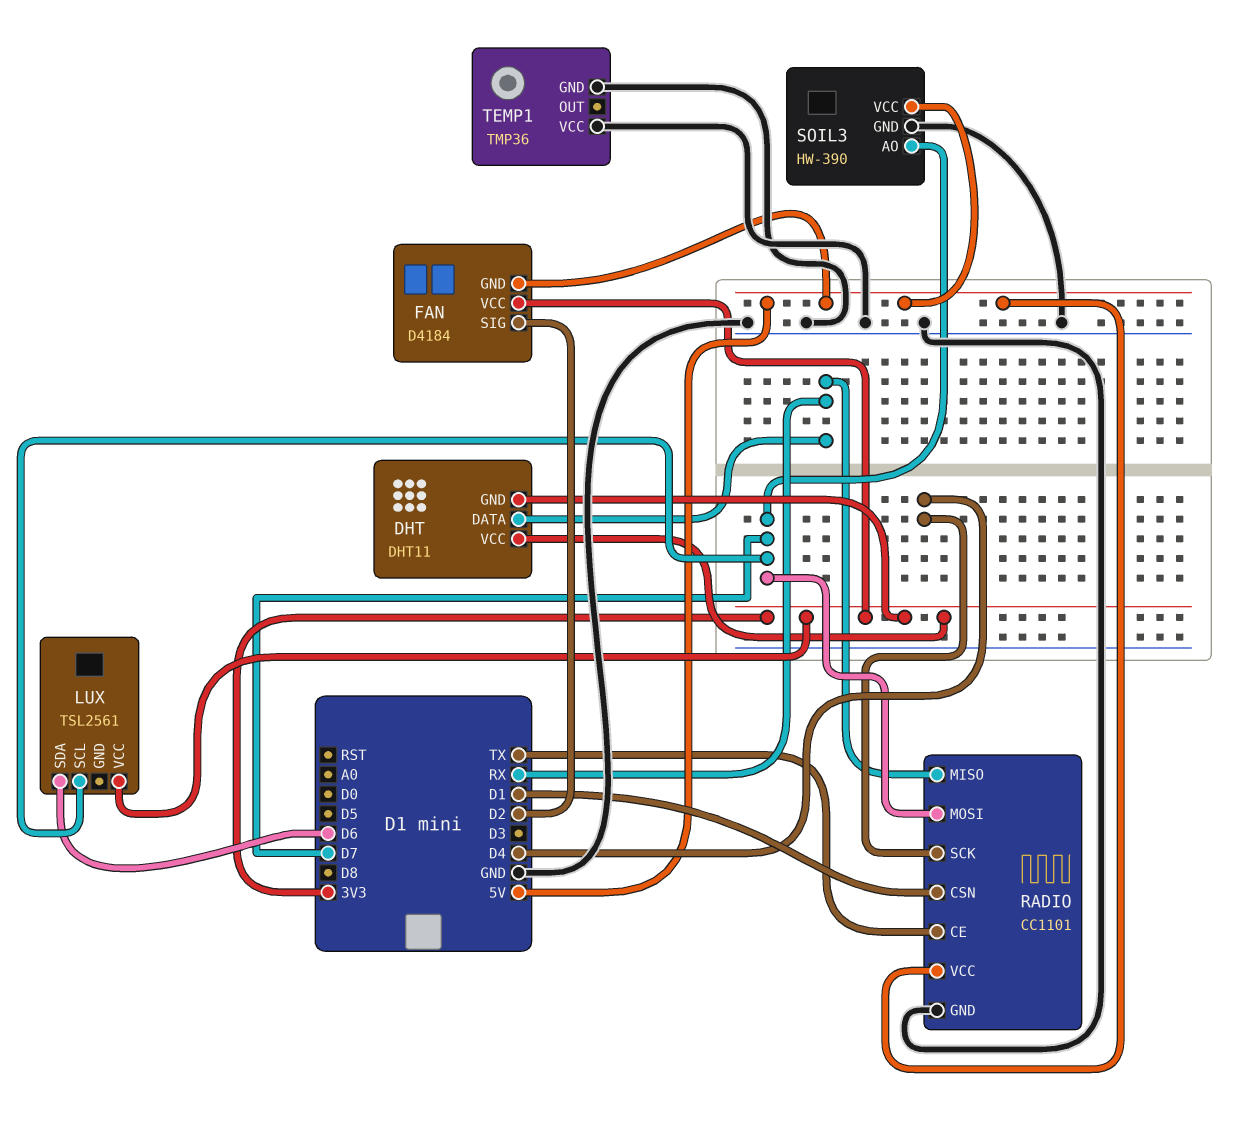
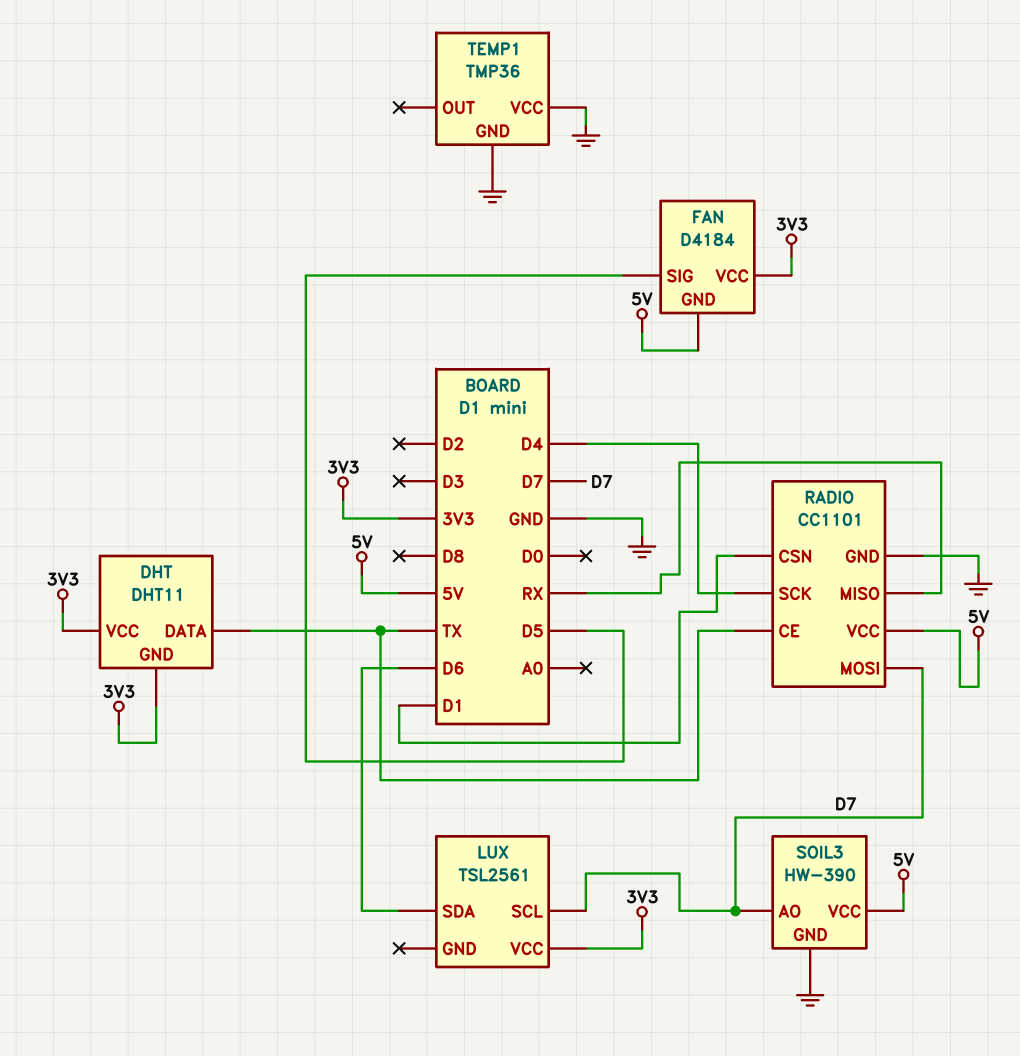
DHT pin DATA: RX -> TX
FAN pin SIG: D2 -> D5

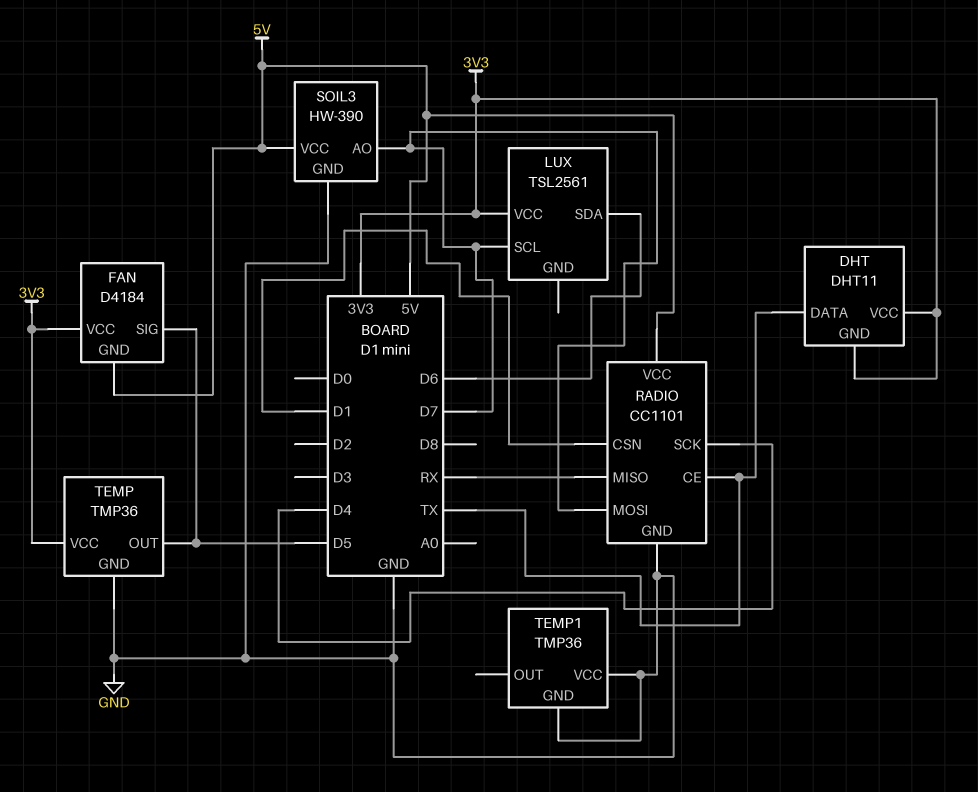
TEMP: none -> TMP36
TEMP pin GND: none -> GND
TEMP pin OUT: none -> D5
TEMP pin VCC: none -> 3V3

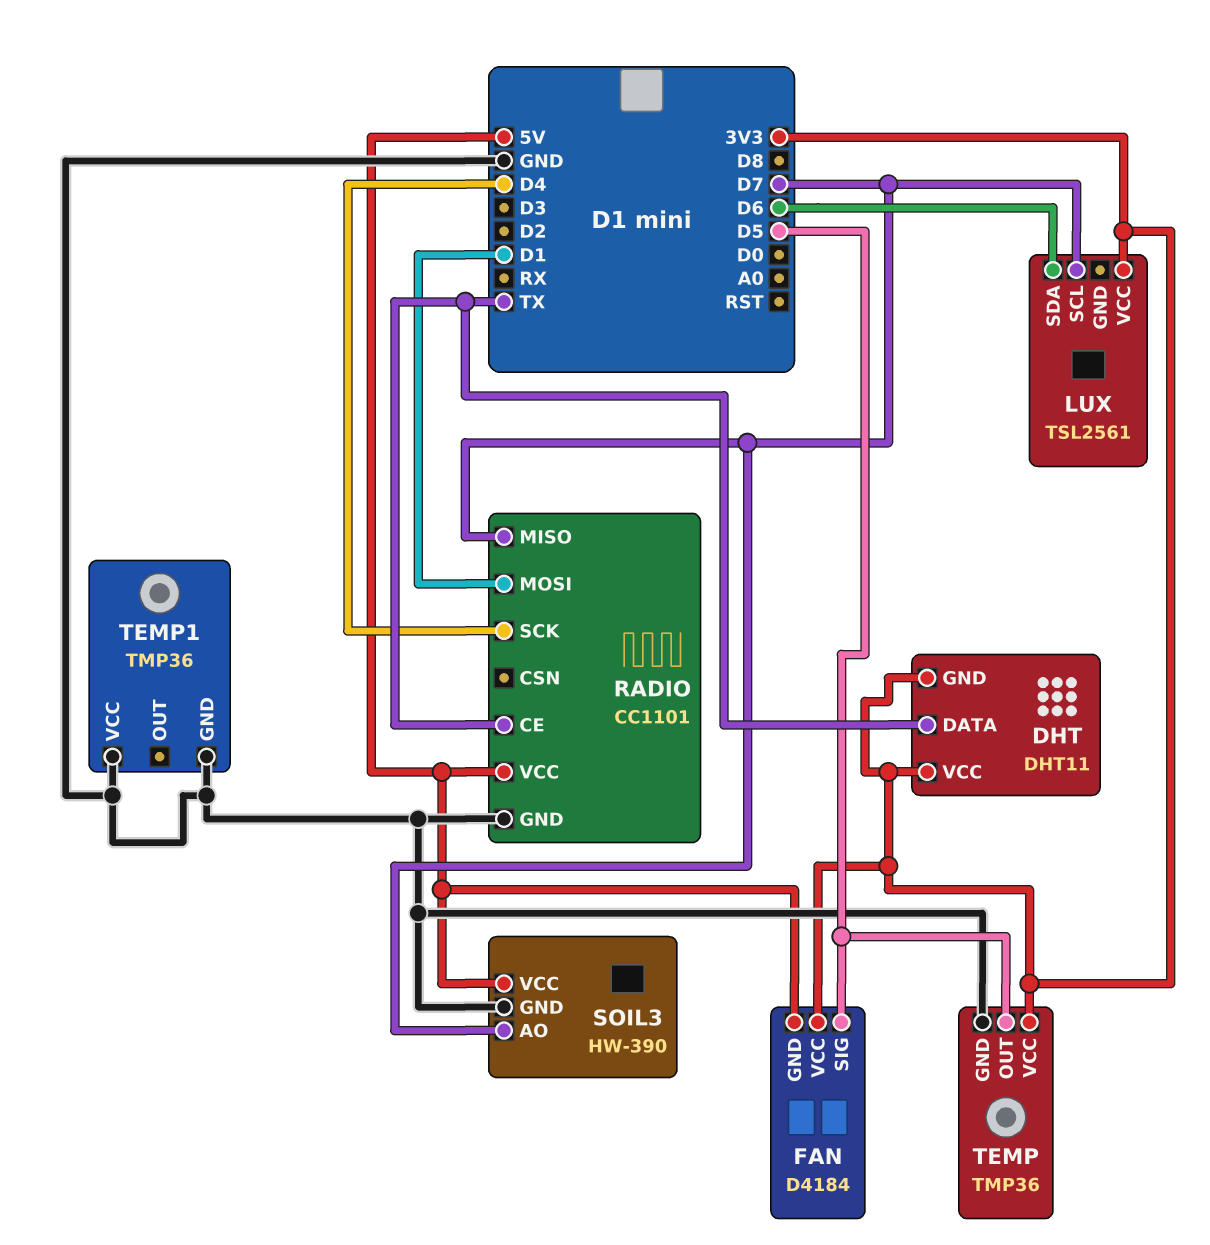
RADIO pin CSN: D1 -> none
RADIO pin MISO: RX -> D7
RADIO pin MOSI: D7 -> D1

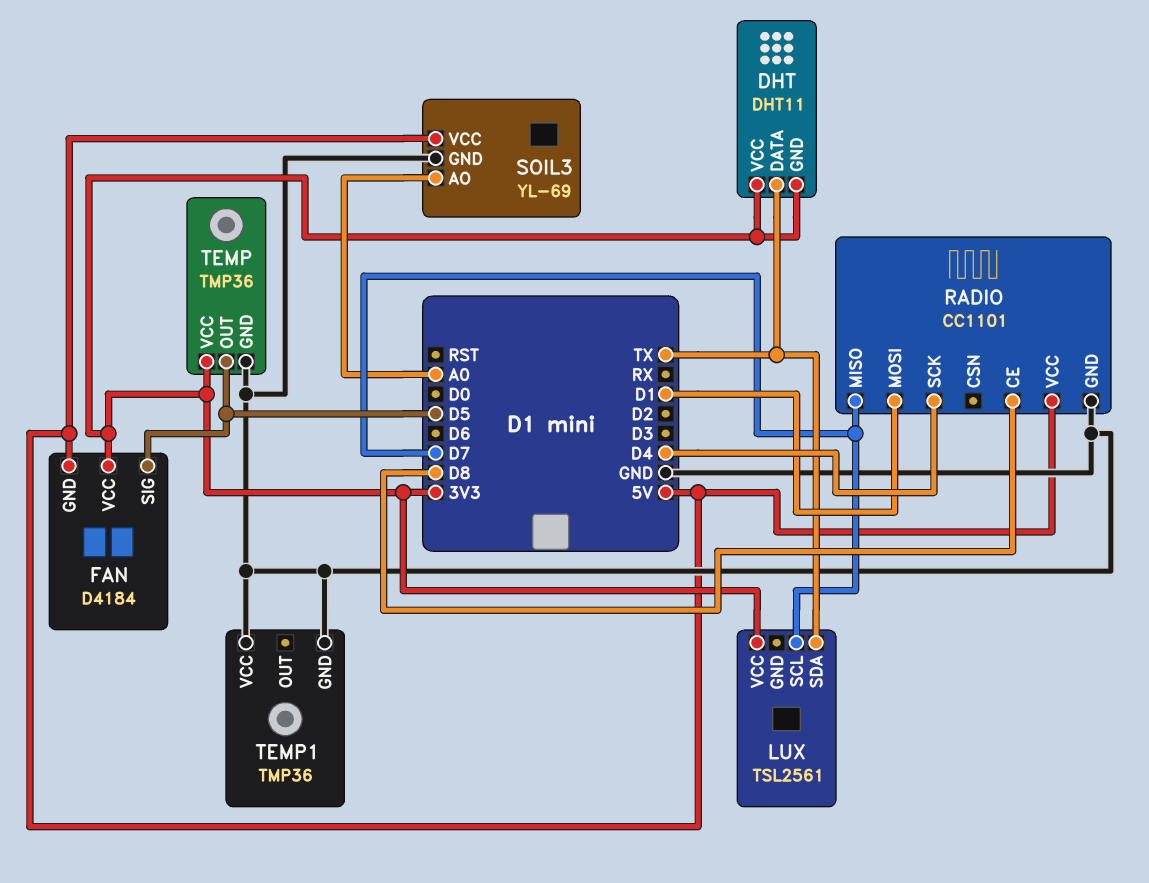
LUX pin SDA: D6 -> TX
RADIO pin CE: TX -> D8
SOIL3: HW-390 -> YL-69
SOIL3 pin AO: D7 -> A0

